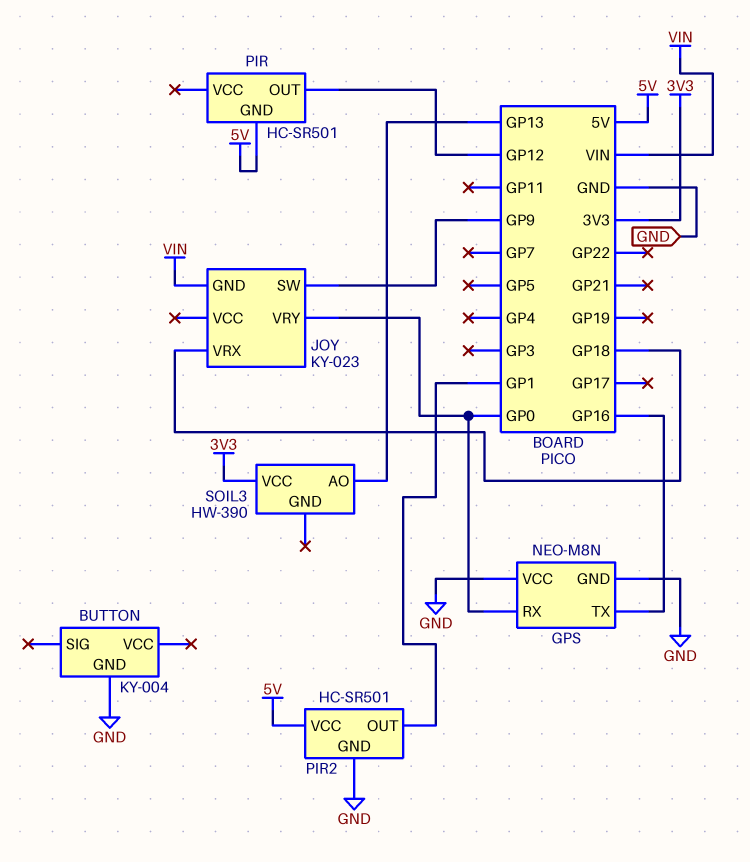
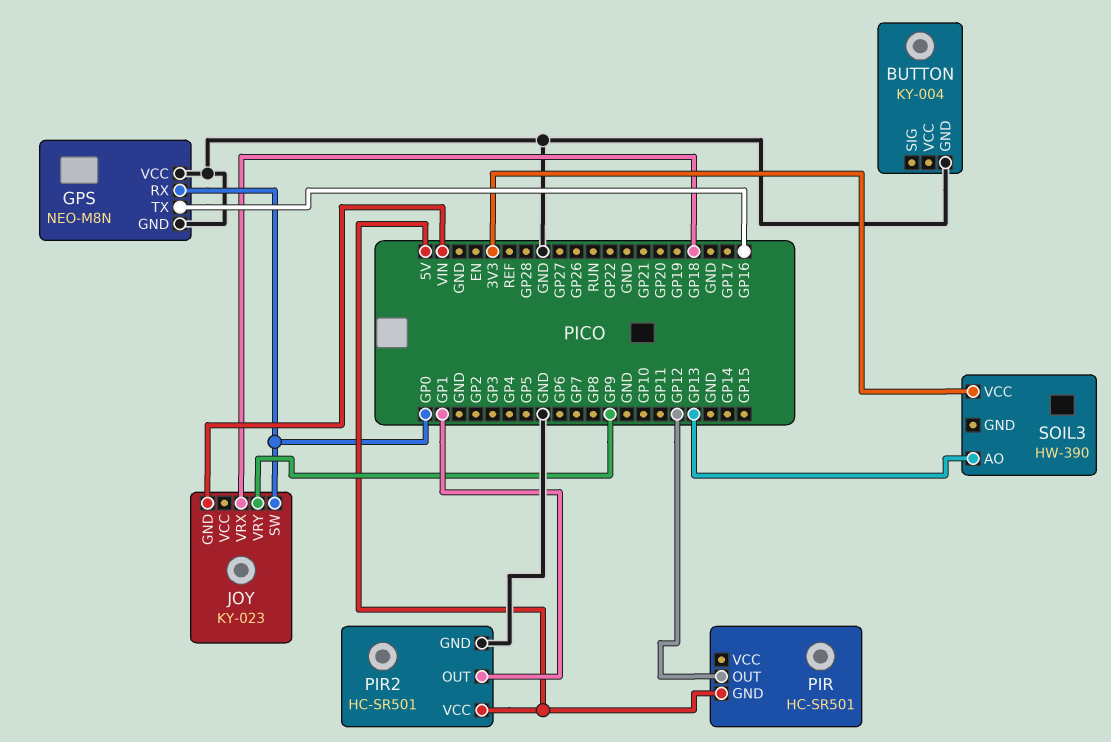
JOY pin SW: GP9 -> GP0
JOY pin VRY: GP0 -> GP9

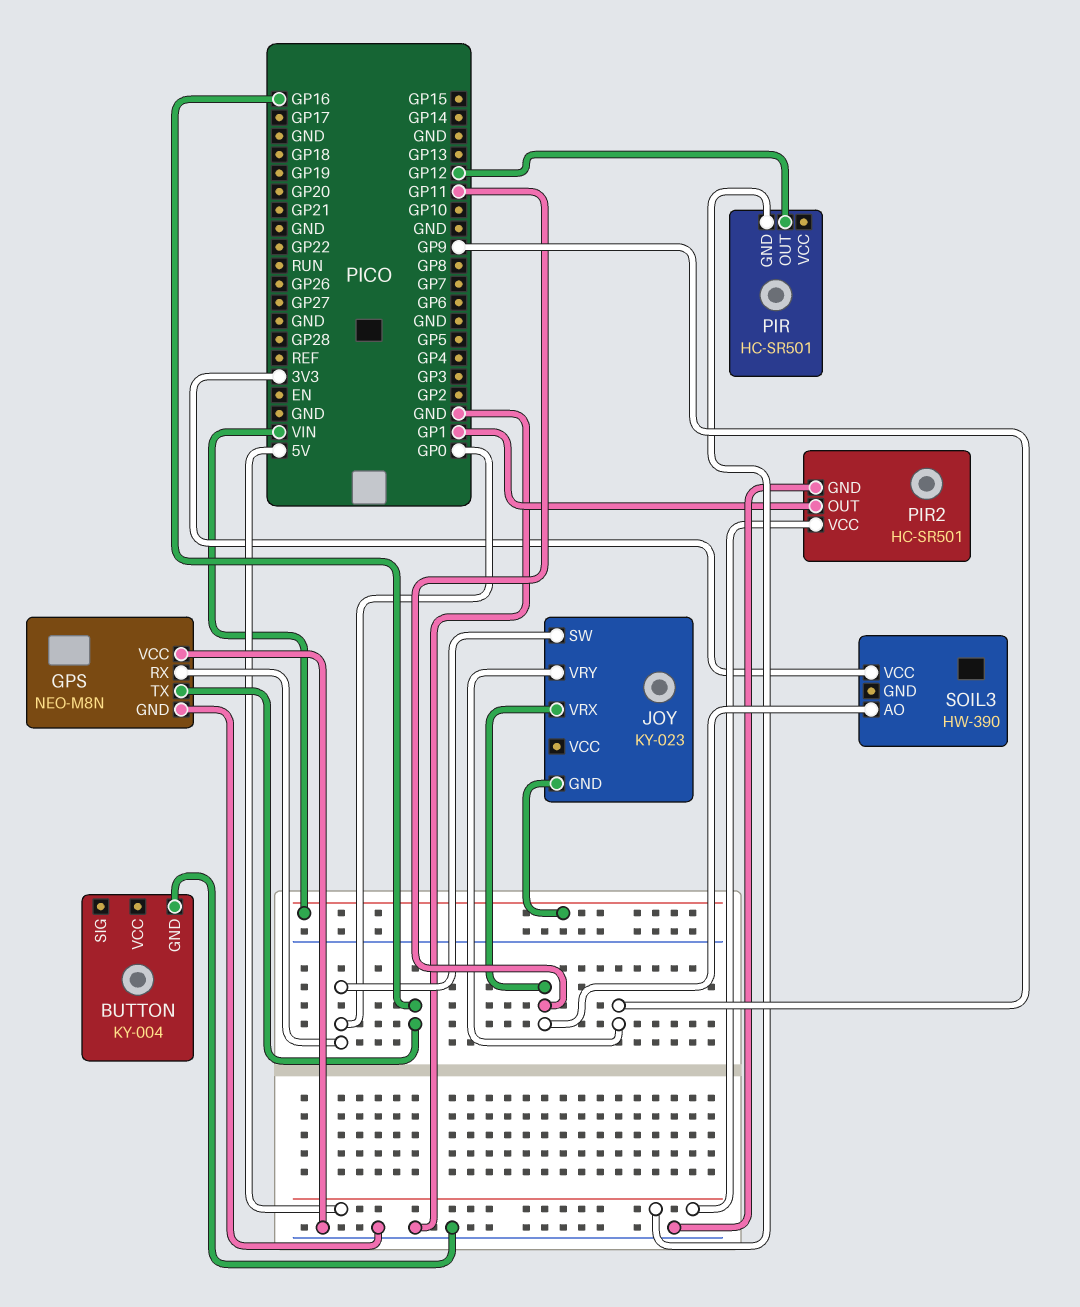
JOY pin VRX: GP18 -> GP11
SOIL3 pin AO: GP13 -> GP11

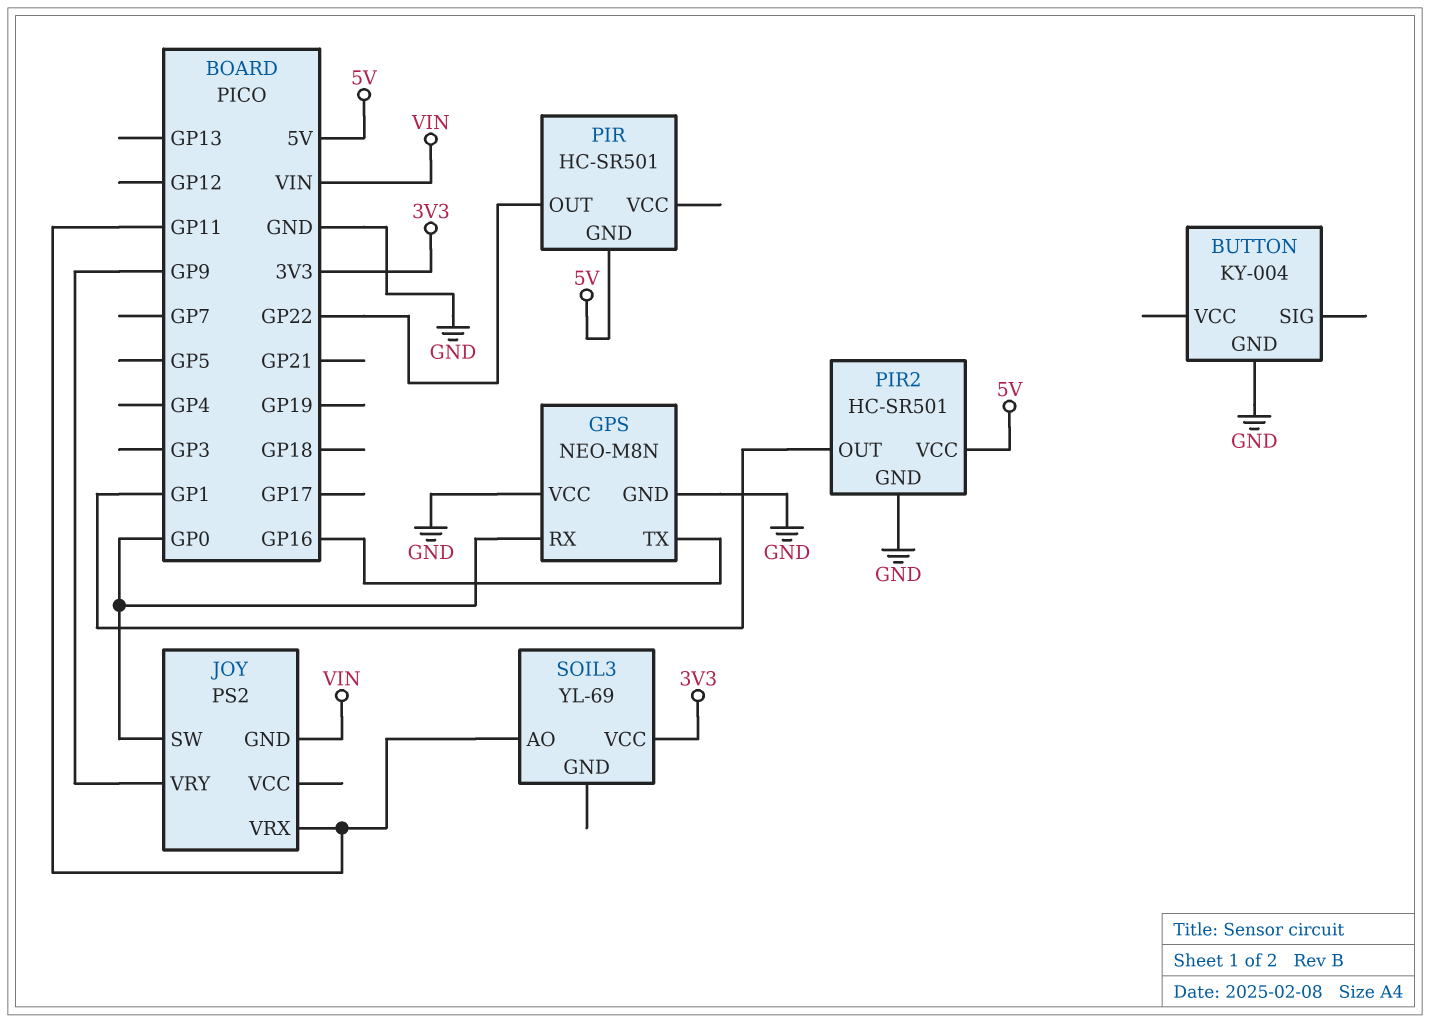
JOY: KY-023 -> PS2
PIR pin OUT: GP12 -> GP22
SOIL3: HW-390 -> YL-69

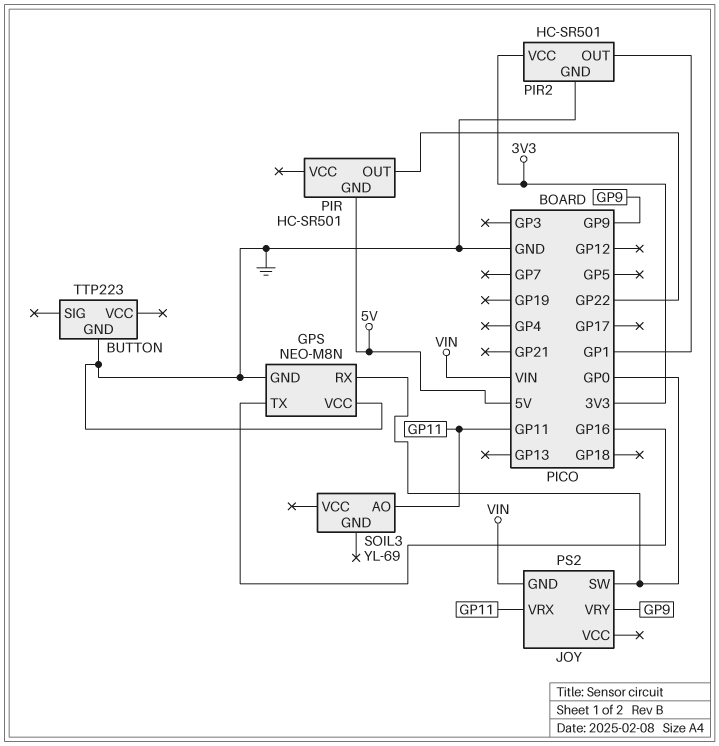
BUTTON: KY-004 -> TTP223
PIR2 pin VCC: 5V -> 3V3
SOIL3 pin VCC: 3V3 -> none

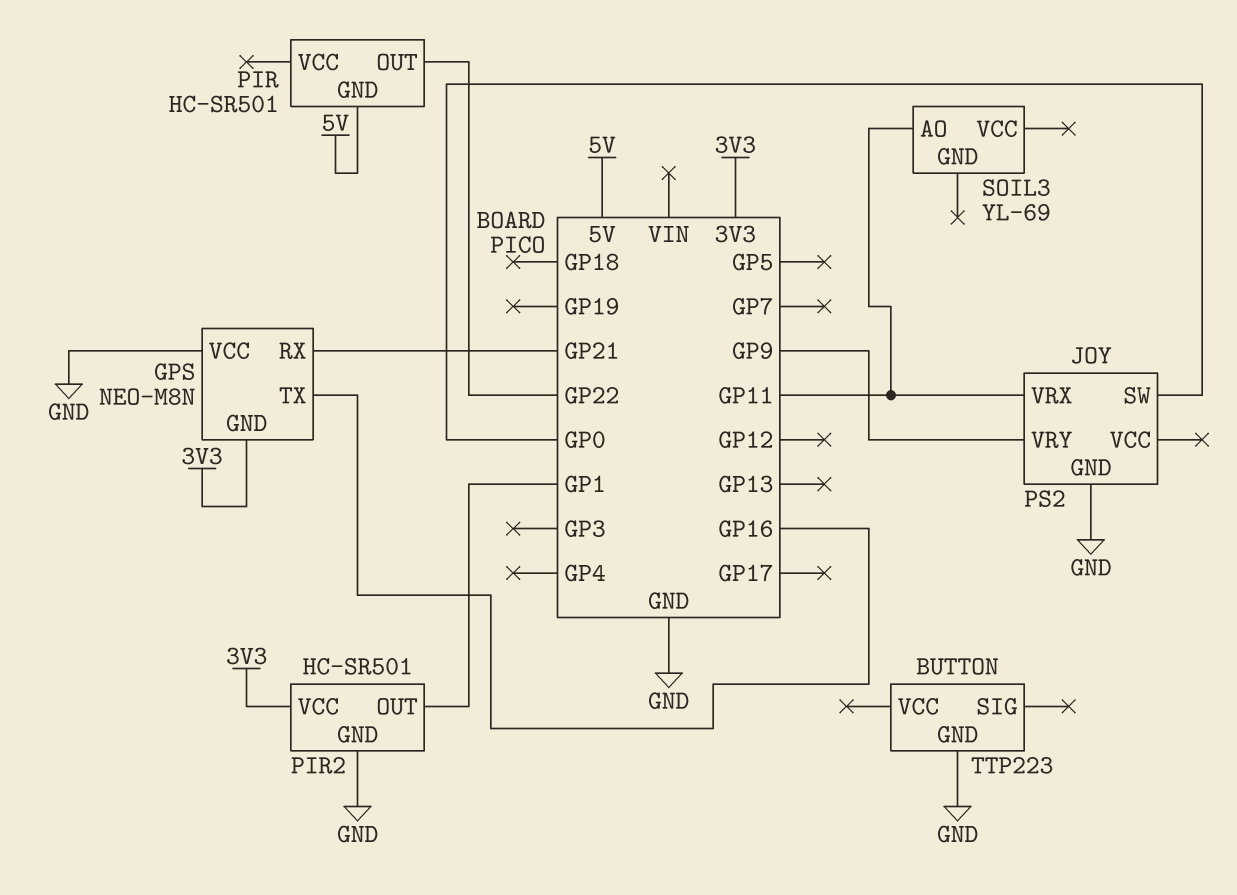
GPS pin GND: GND -> 3V3
GPS pin RX: GP0 -> GP21
JOY pin GND: VIN -> GND

